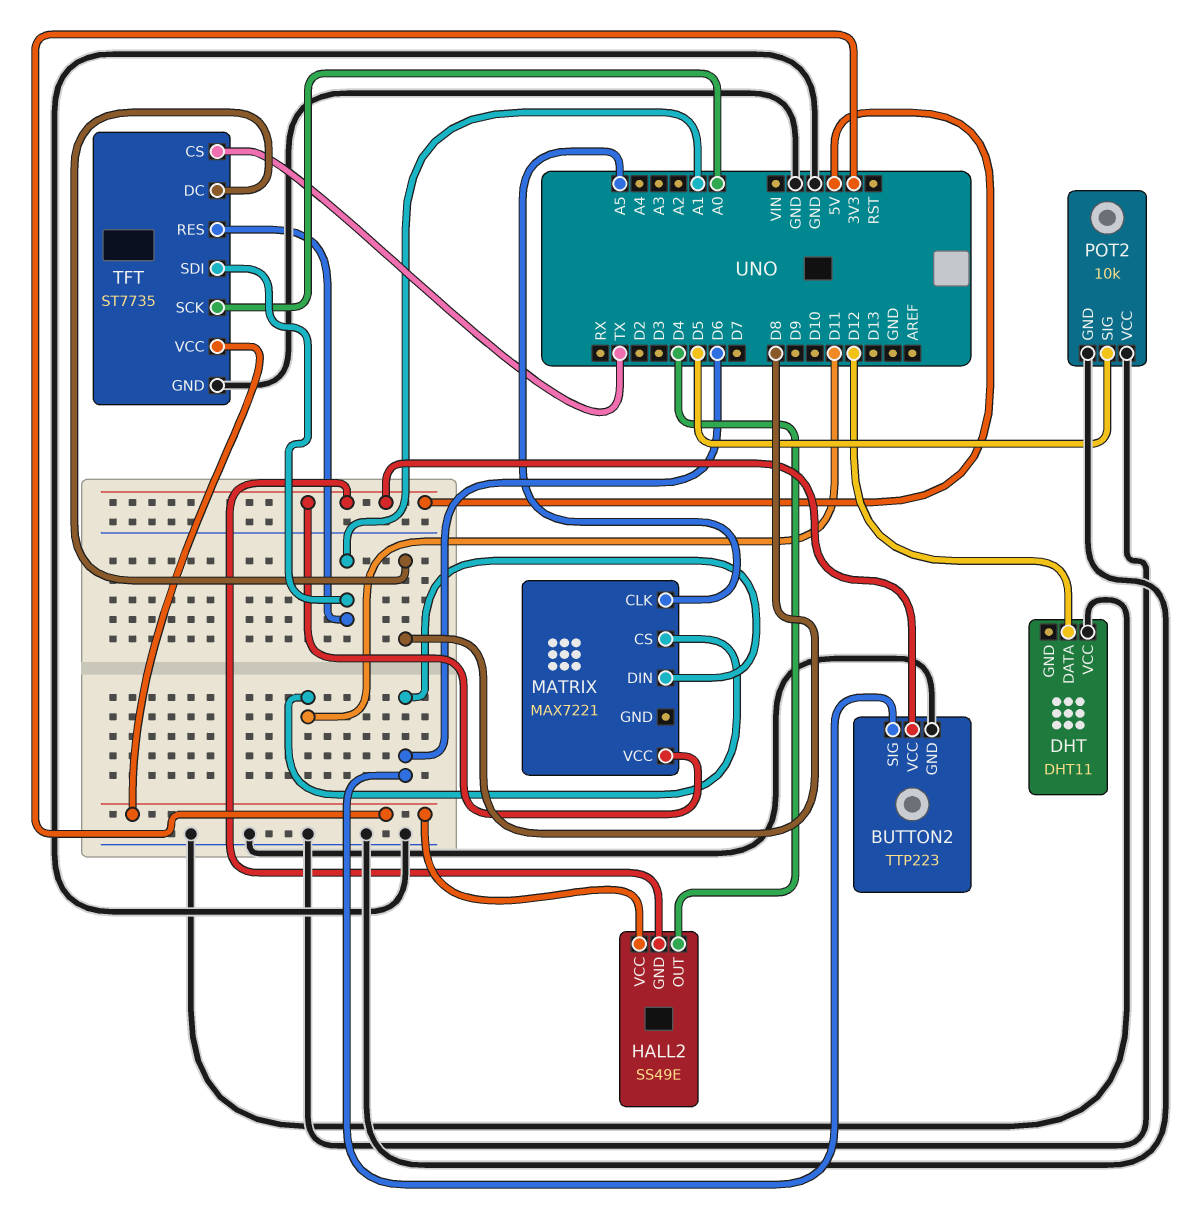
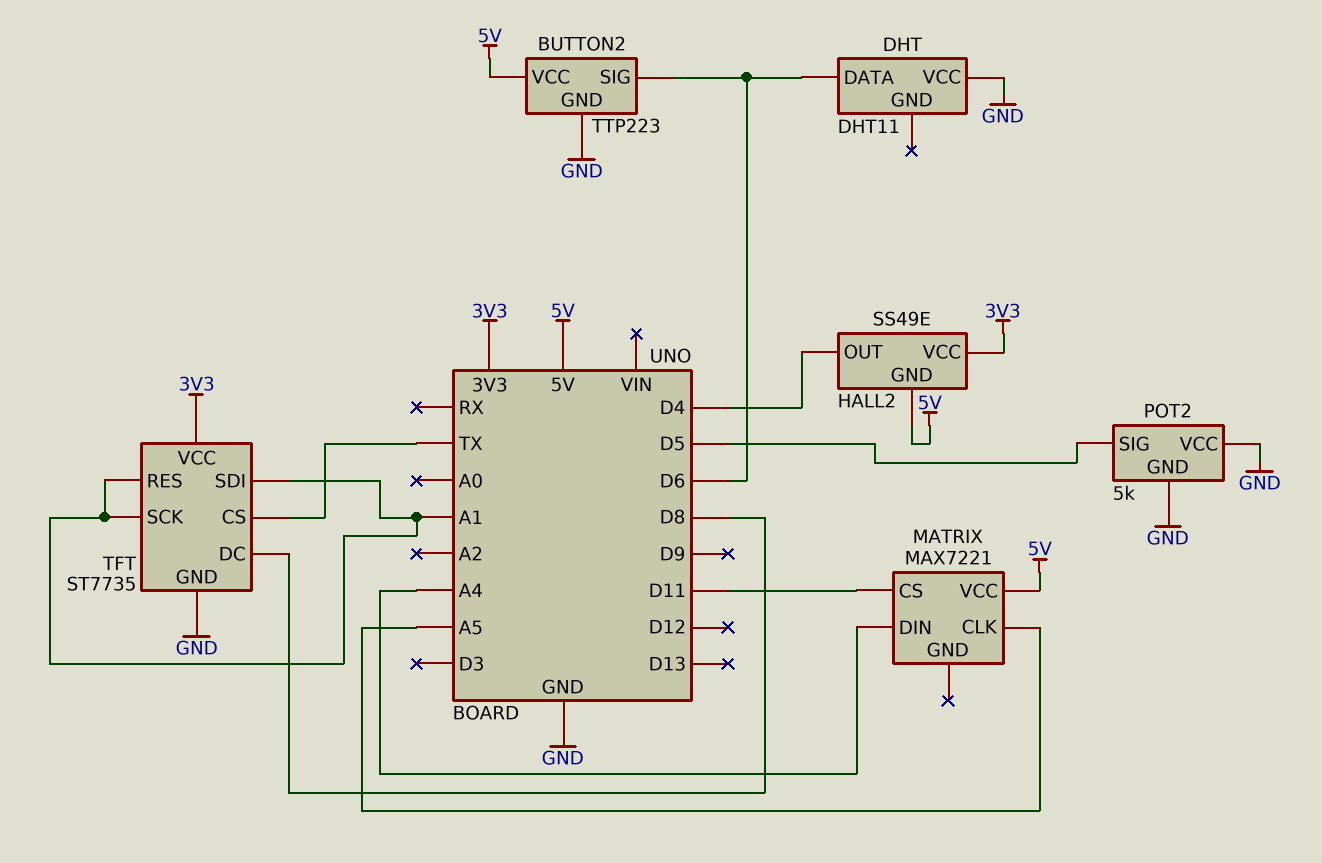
DHT pin DATA: D12 -> D6
MATRIX pin DIN: D6 -> A4
POT2: 10k -> 5k
TFT pin SCK: A0 -> A1

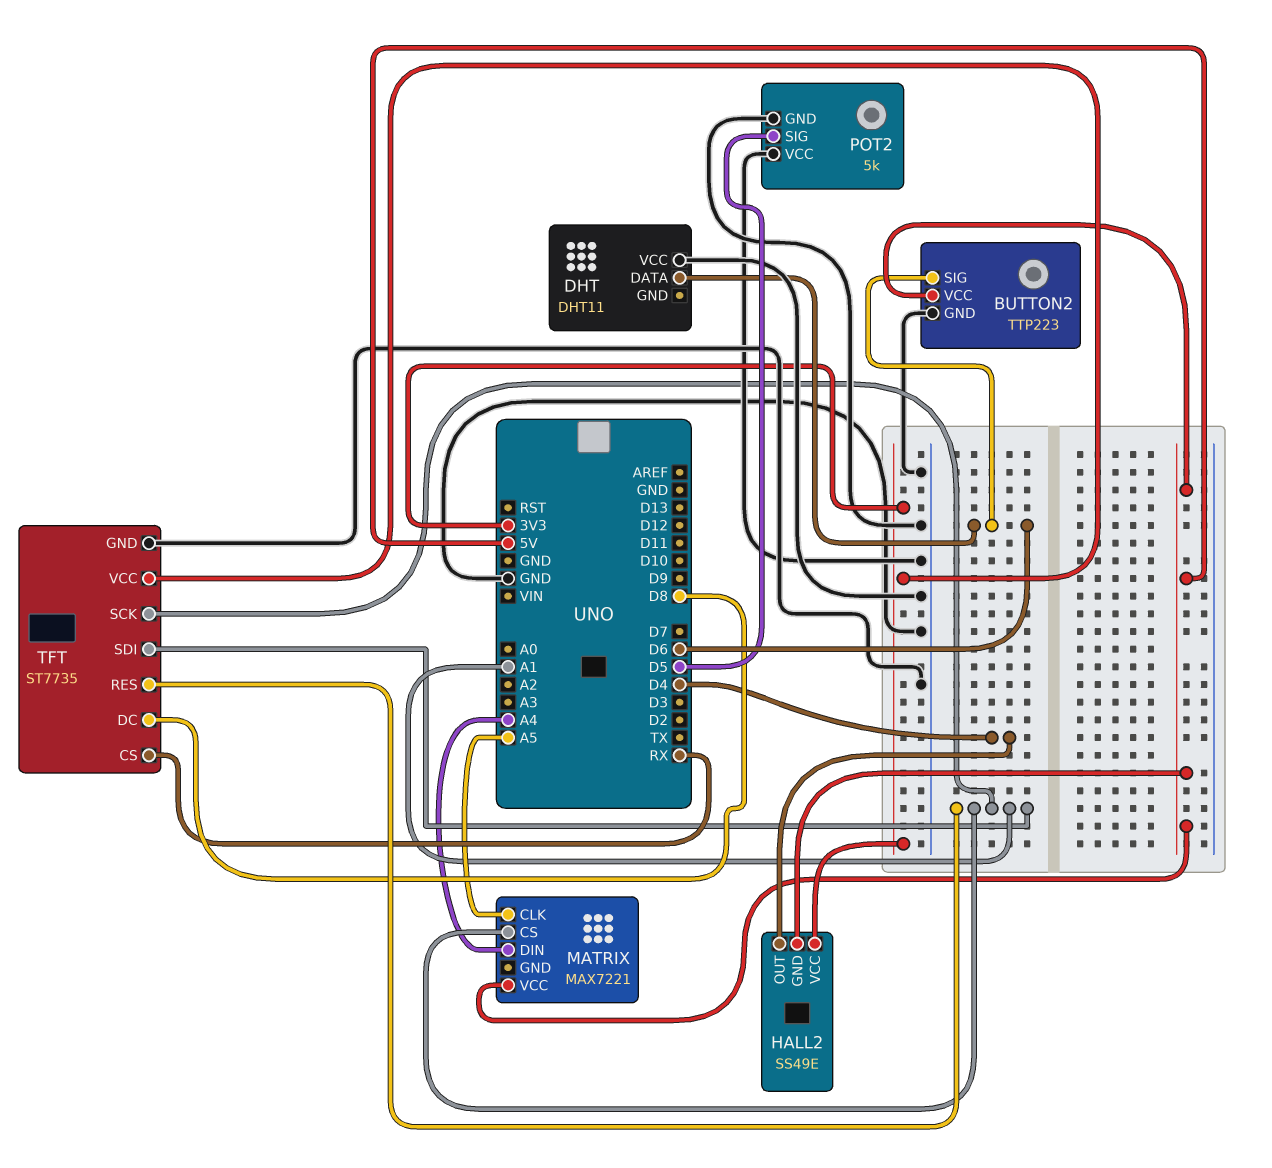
MATRIX pin CS: D11 -> A1
TFT pin CS: TX -> RX

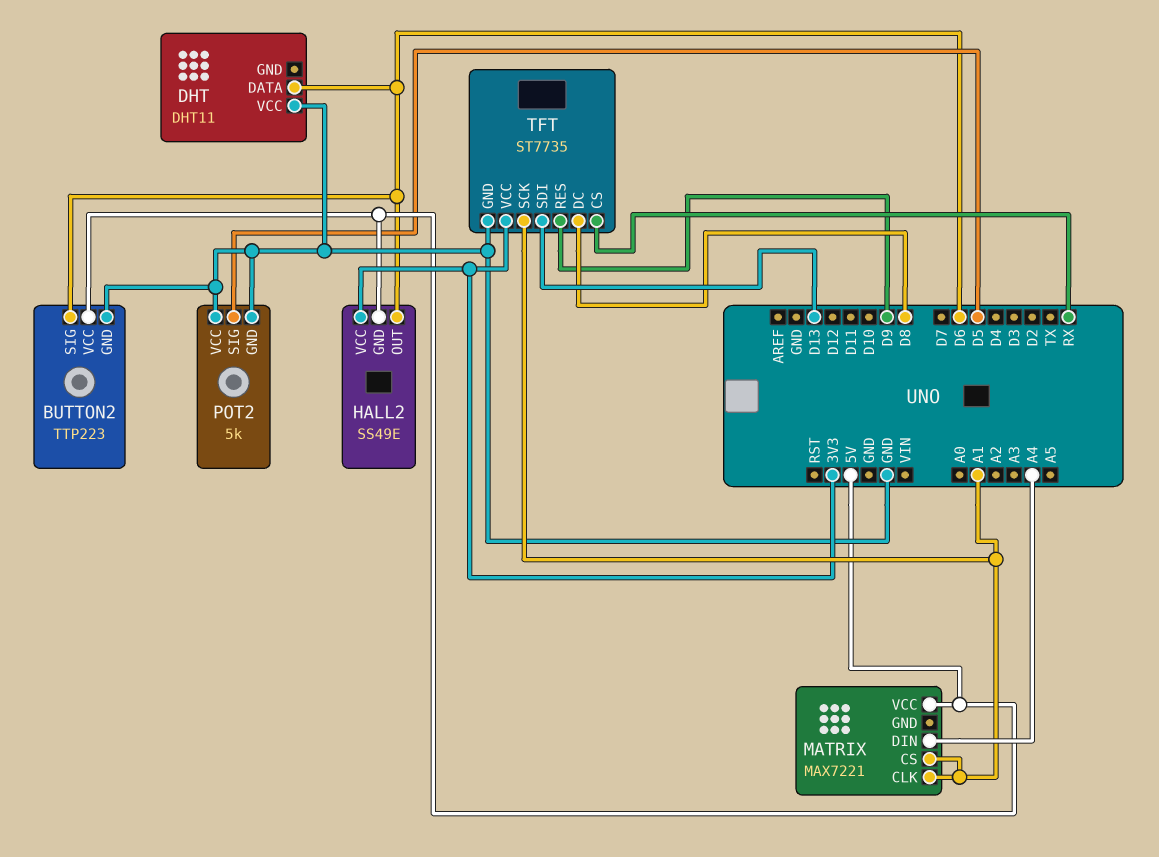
HALL2 pin OUT: D4 -> D6
MATRIX pin CLK: A5 -> A1
TFT pin RES: A1 -> D9
TFT pin SDI: A1 -> D13

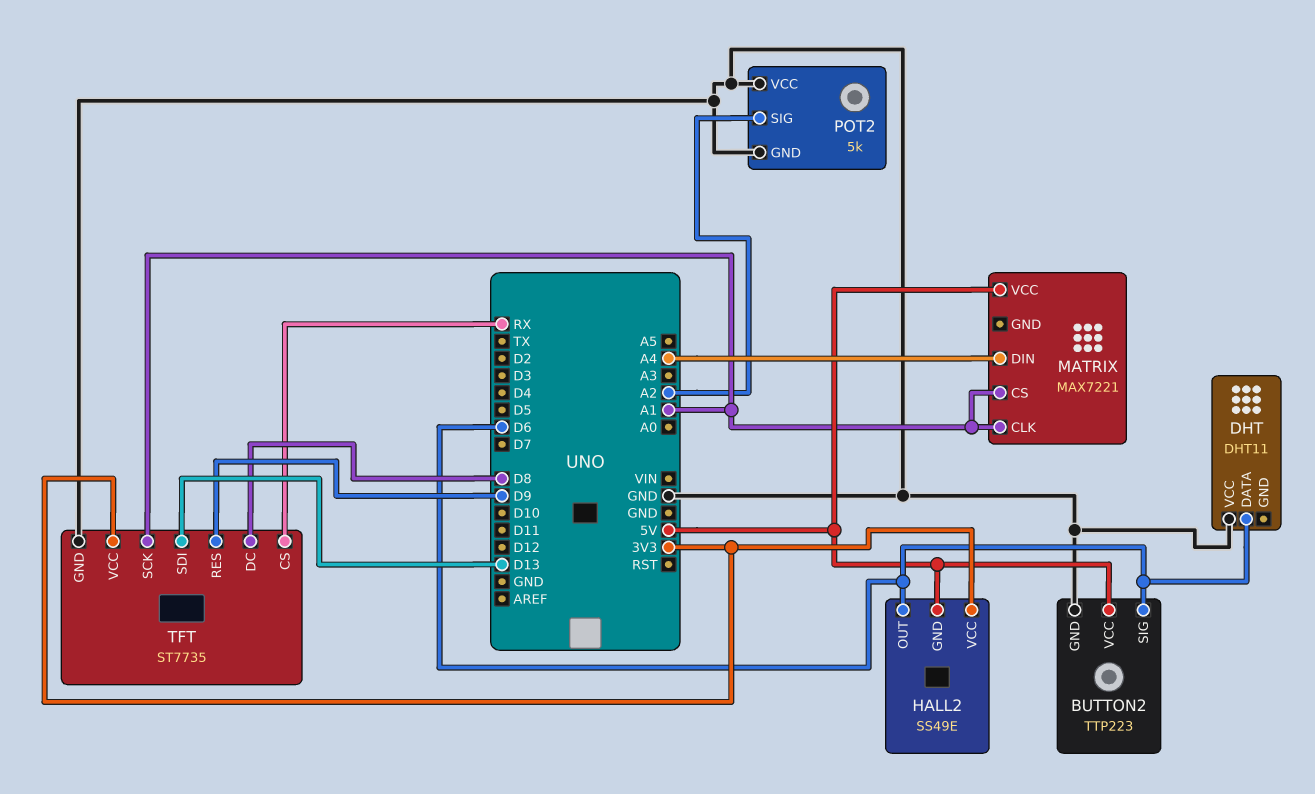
POT2 pin SIG: D5 -> A2

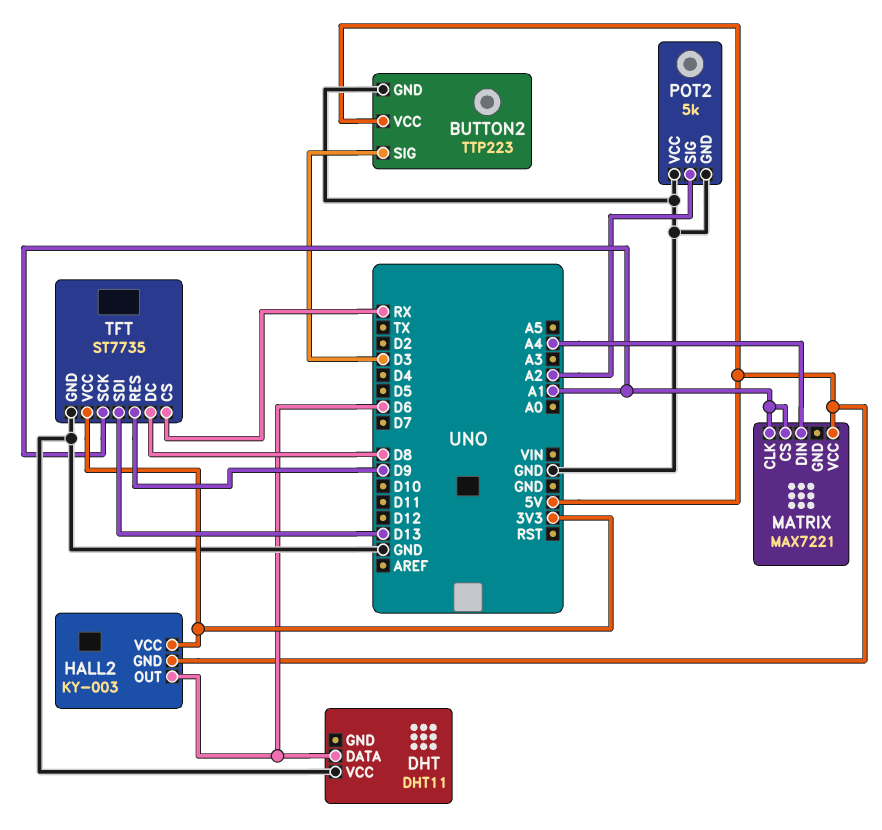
BUTTON2 pin SIG: D6 -> D3
HALL2: SS49E -> KY-003

